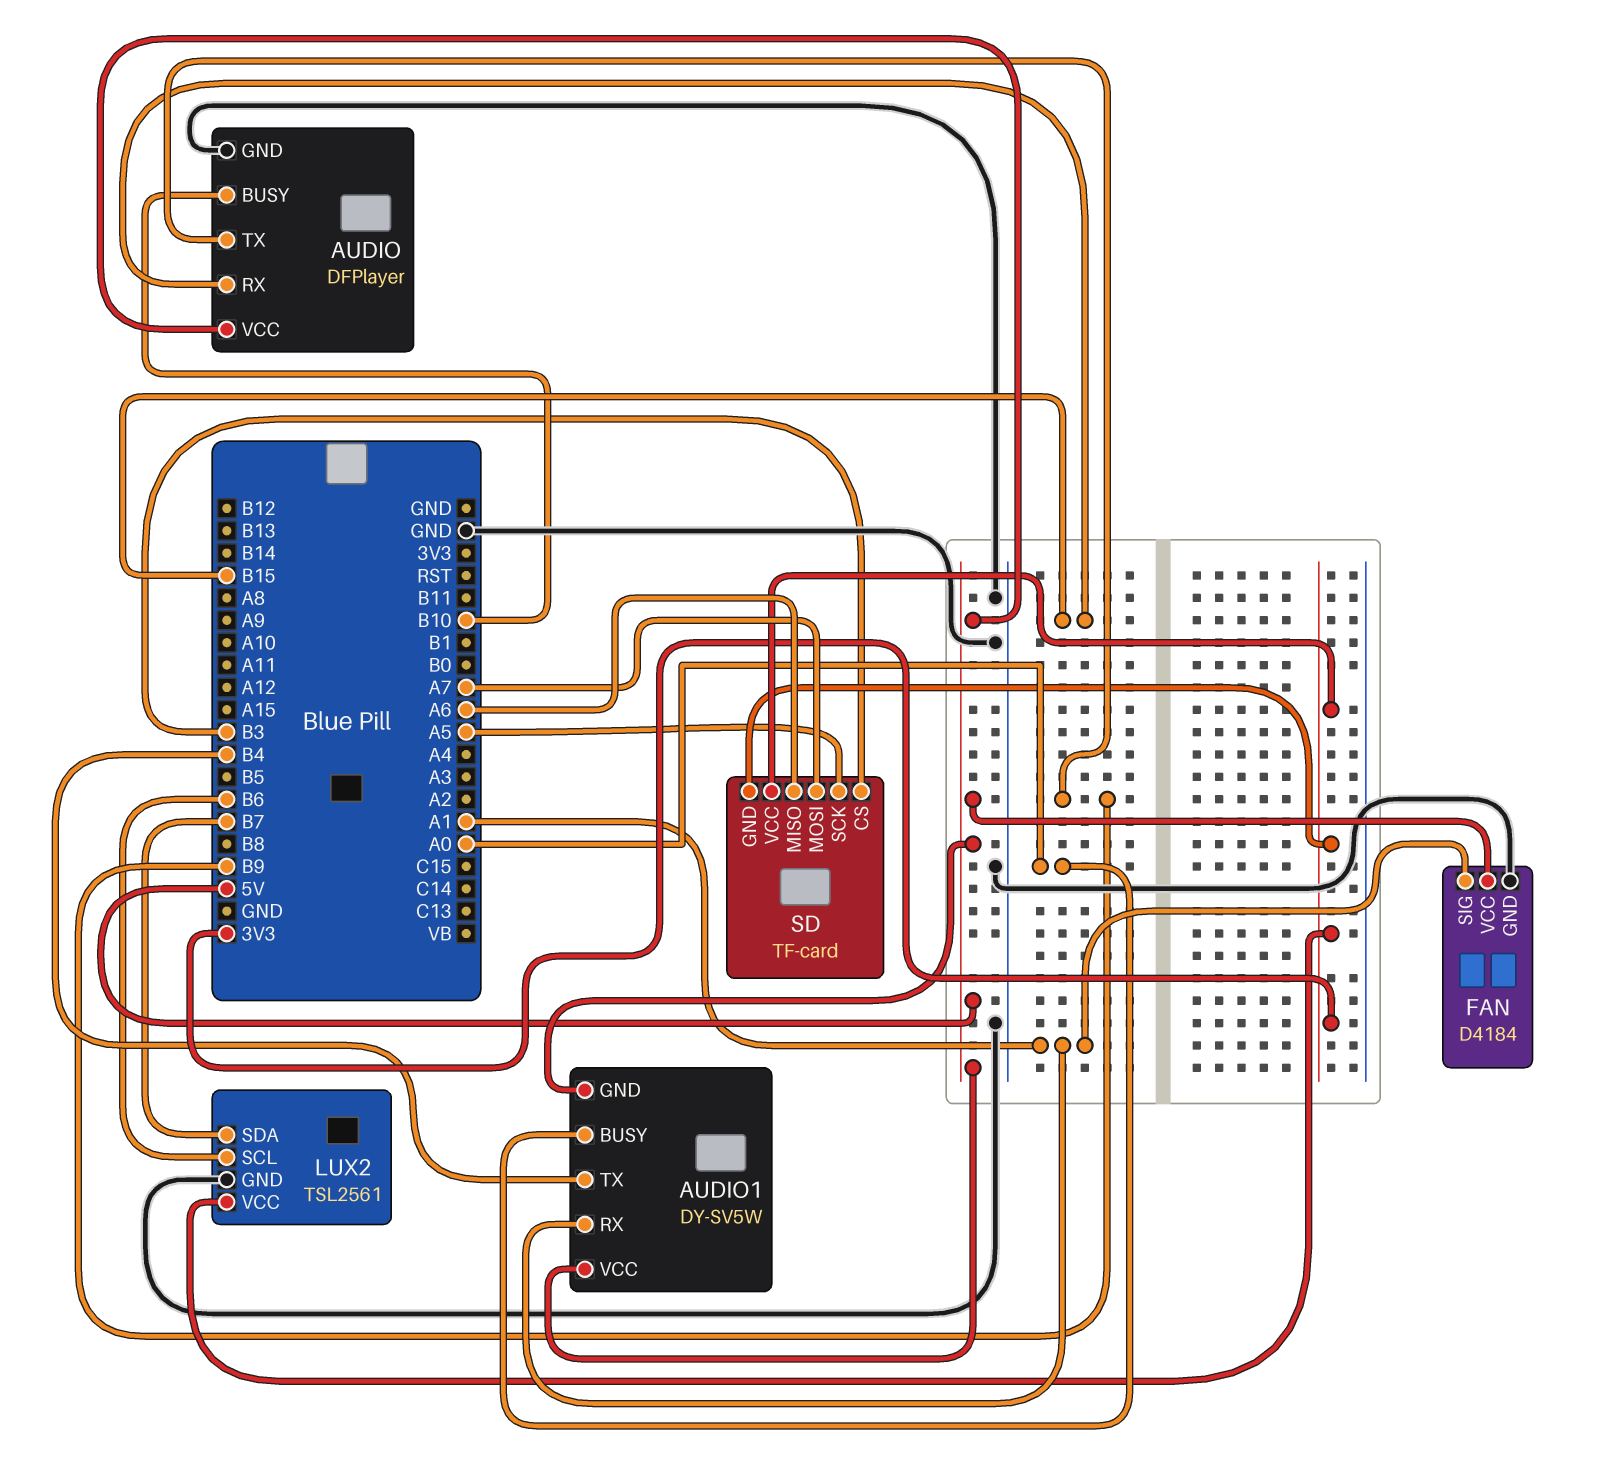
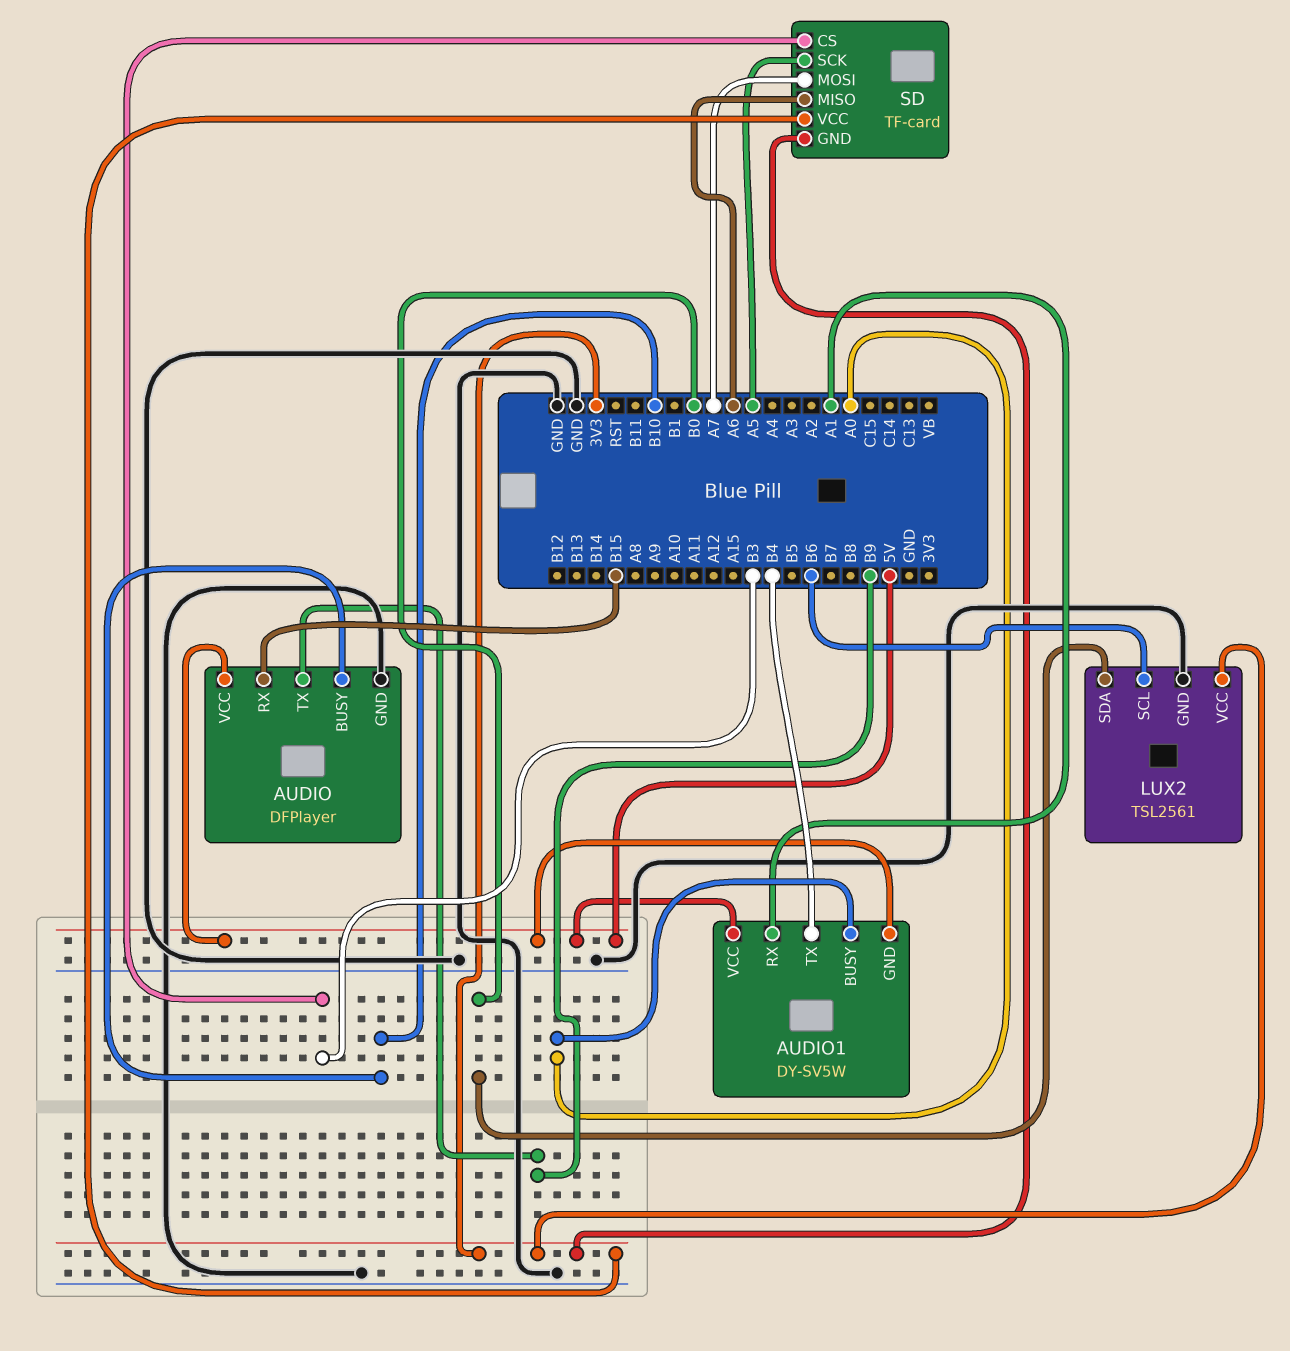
FAN: D4184 -> none
FAN pin GND: GND -> none
FAN pin SIG: A1 -> none
FAN pin VCC: 5V -> none
LUX2 pin SDA: B7 -> B0

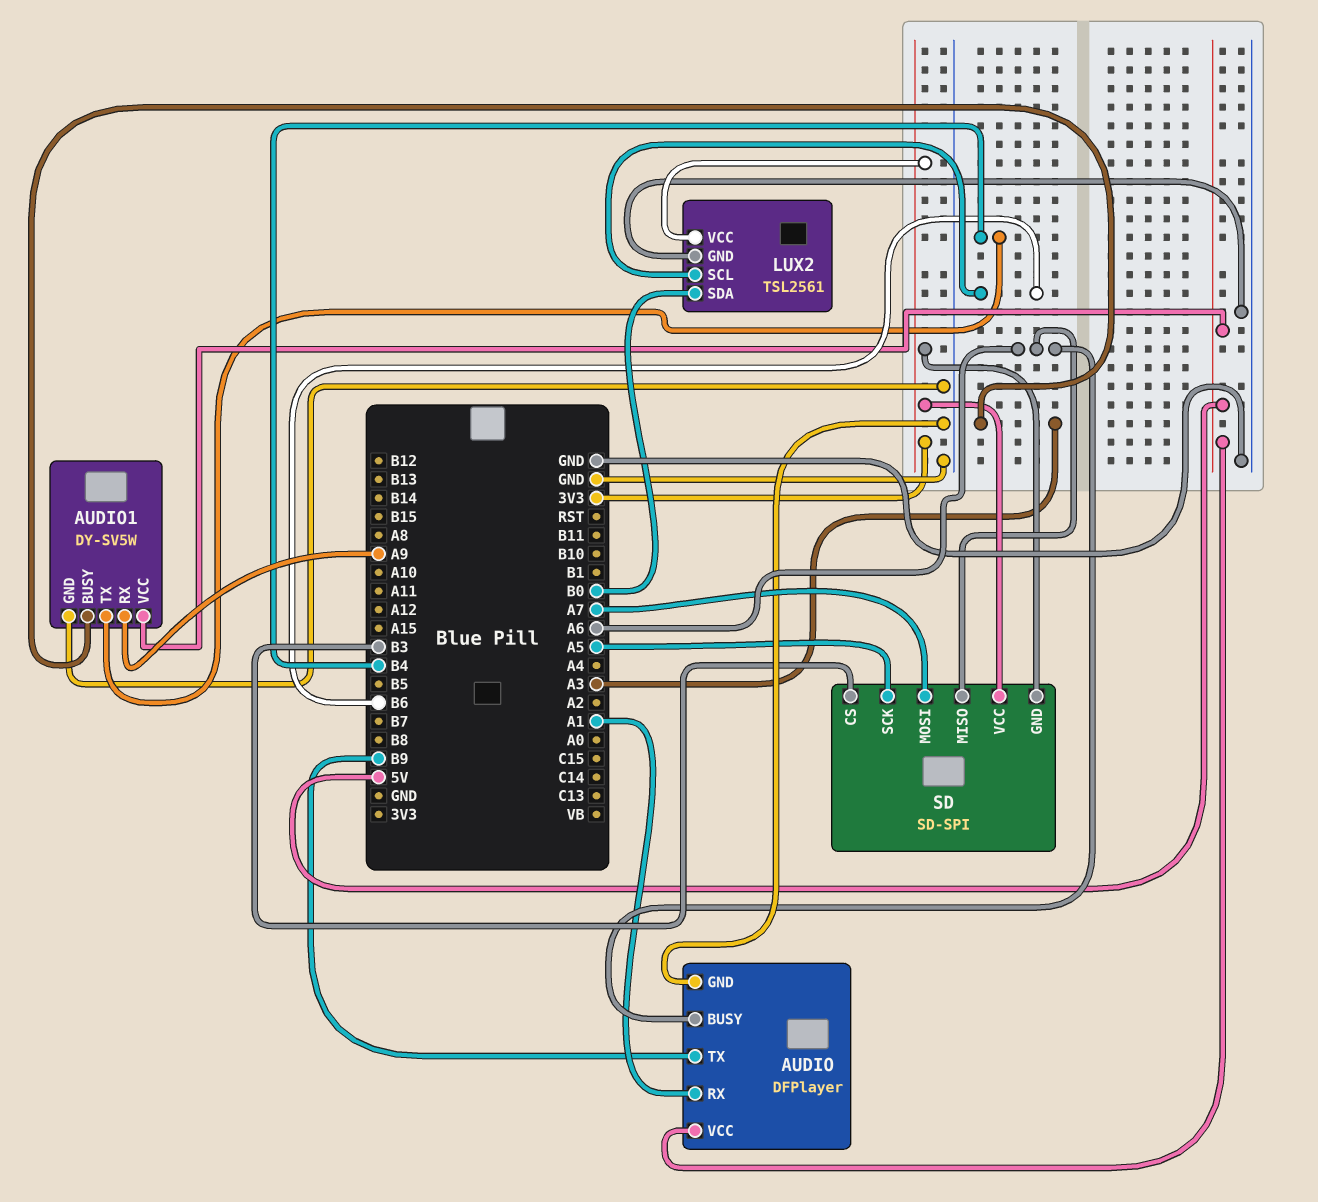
AUDIO pin BUSY: B10 -> A6
AUDIO pin RX: B15 -> A1
AUDIO1 pin BUSY: A0 -> A3
AUDIO1 pin GND: 5V -> GND
AUDIO1 pin RX: A1 -> A9
SD: TF-card -> SD-SPI

